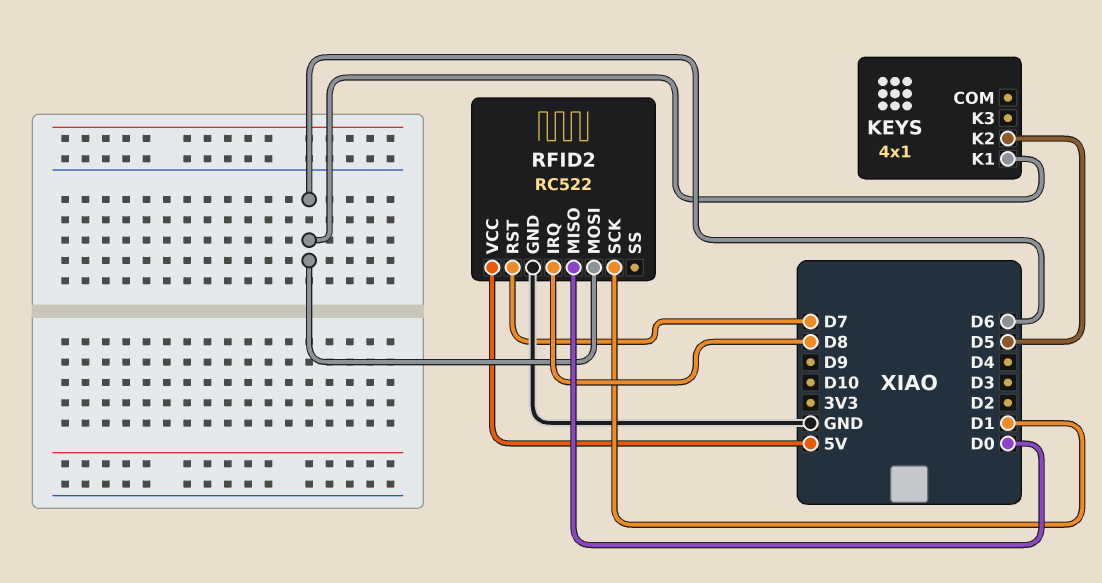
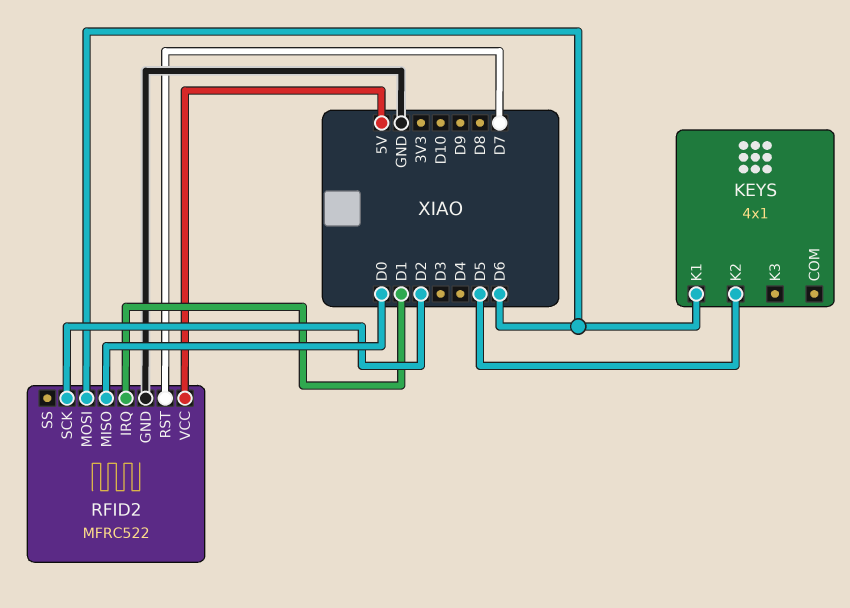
RFID2: RC522 -> MFRC522
RFID2 pin IRQ: D8 -> D1
RFID2 pin SCK: D1 -> D2

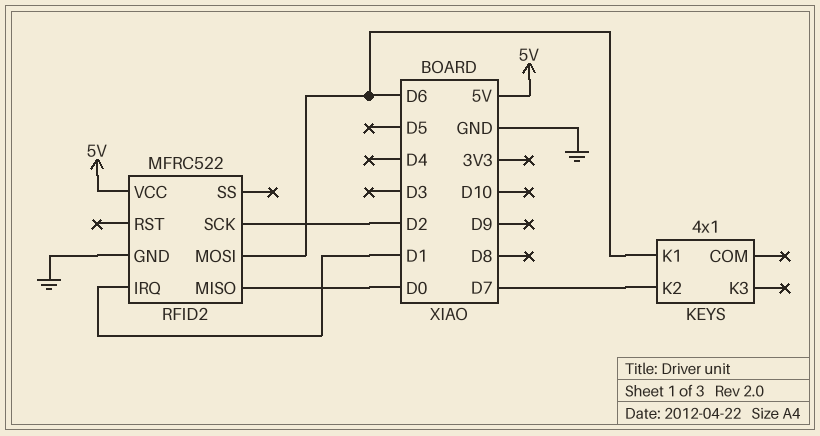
KEYS pin K2: D5 -> D7
RFID2 pin RST: D7 -> none

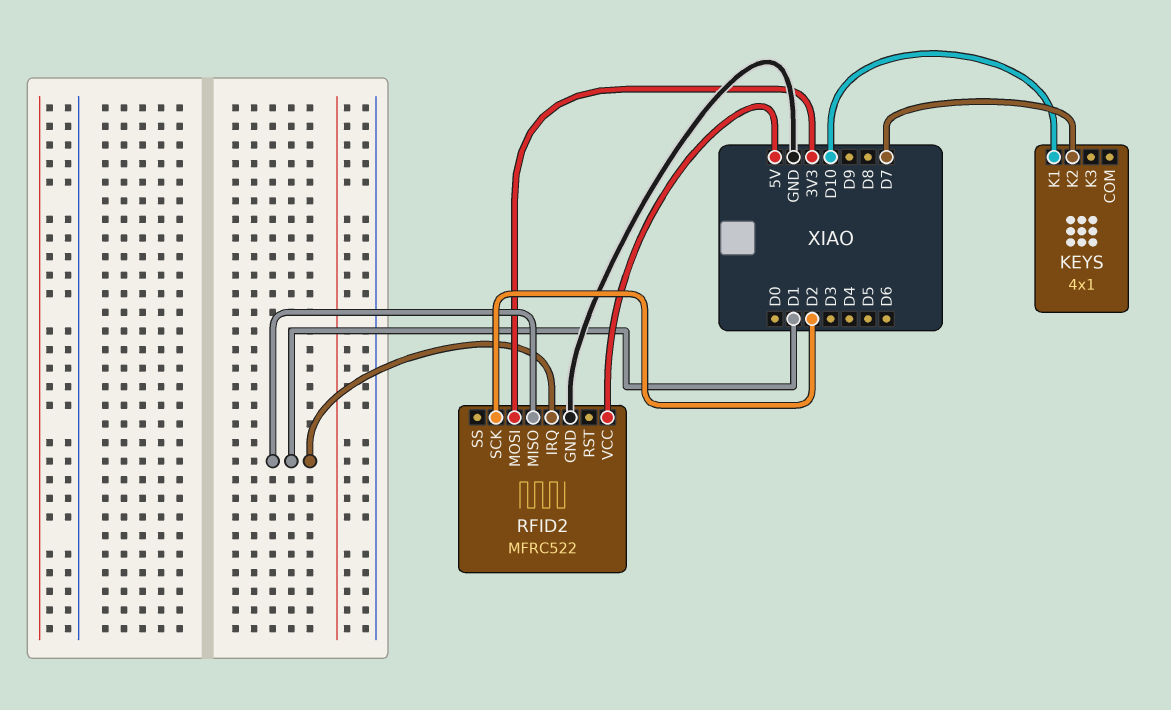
KEYS pin K1: D6 -> D10
RFID2 pin MISO: D0 -> D1
RFID2 pin MOSI: D6 -> 3V3

